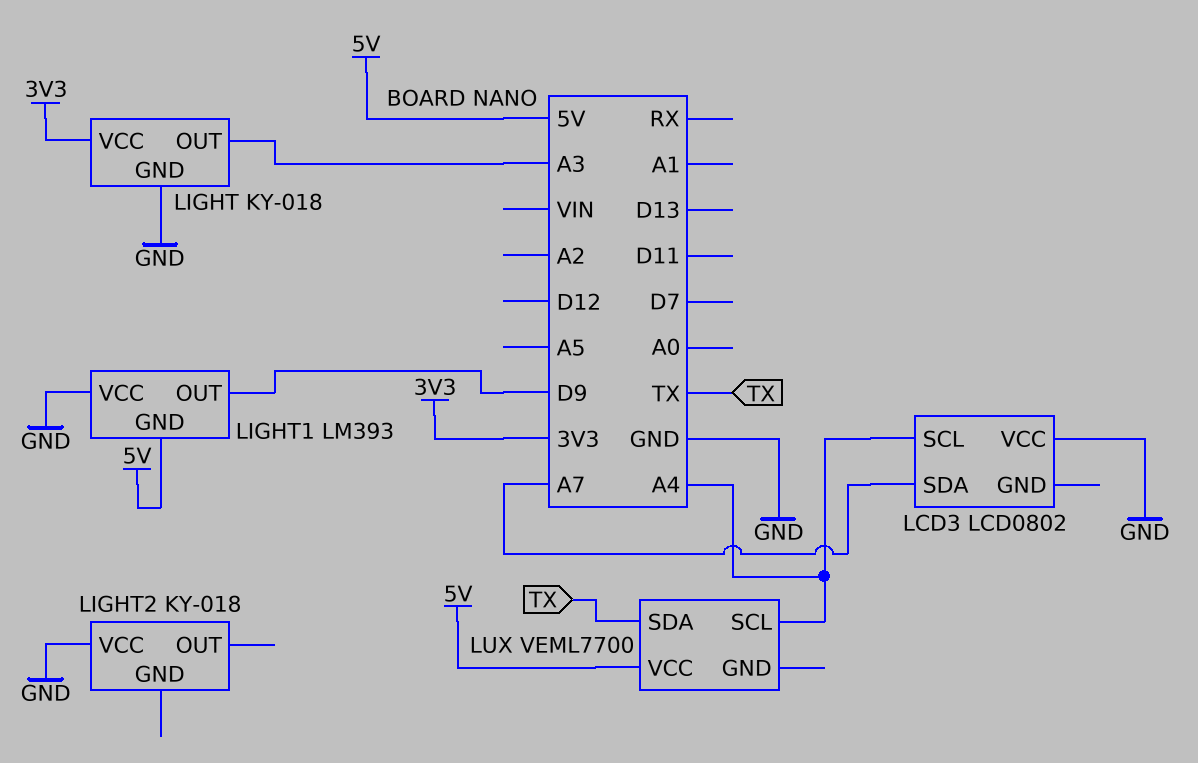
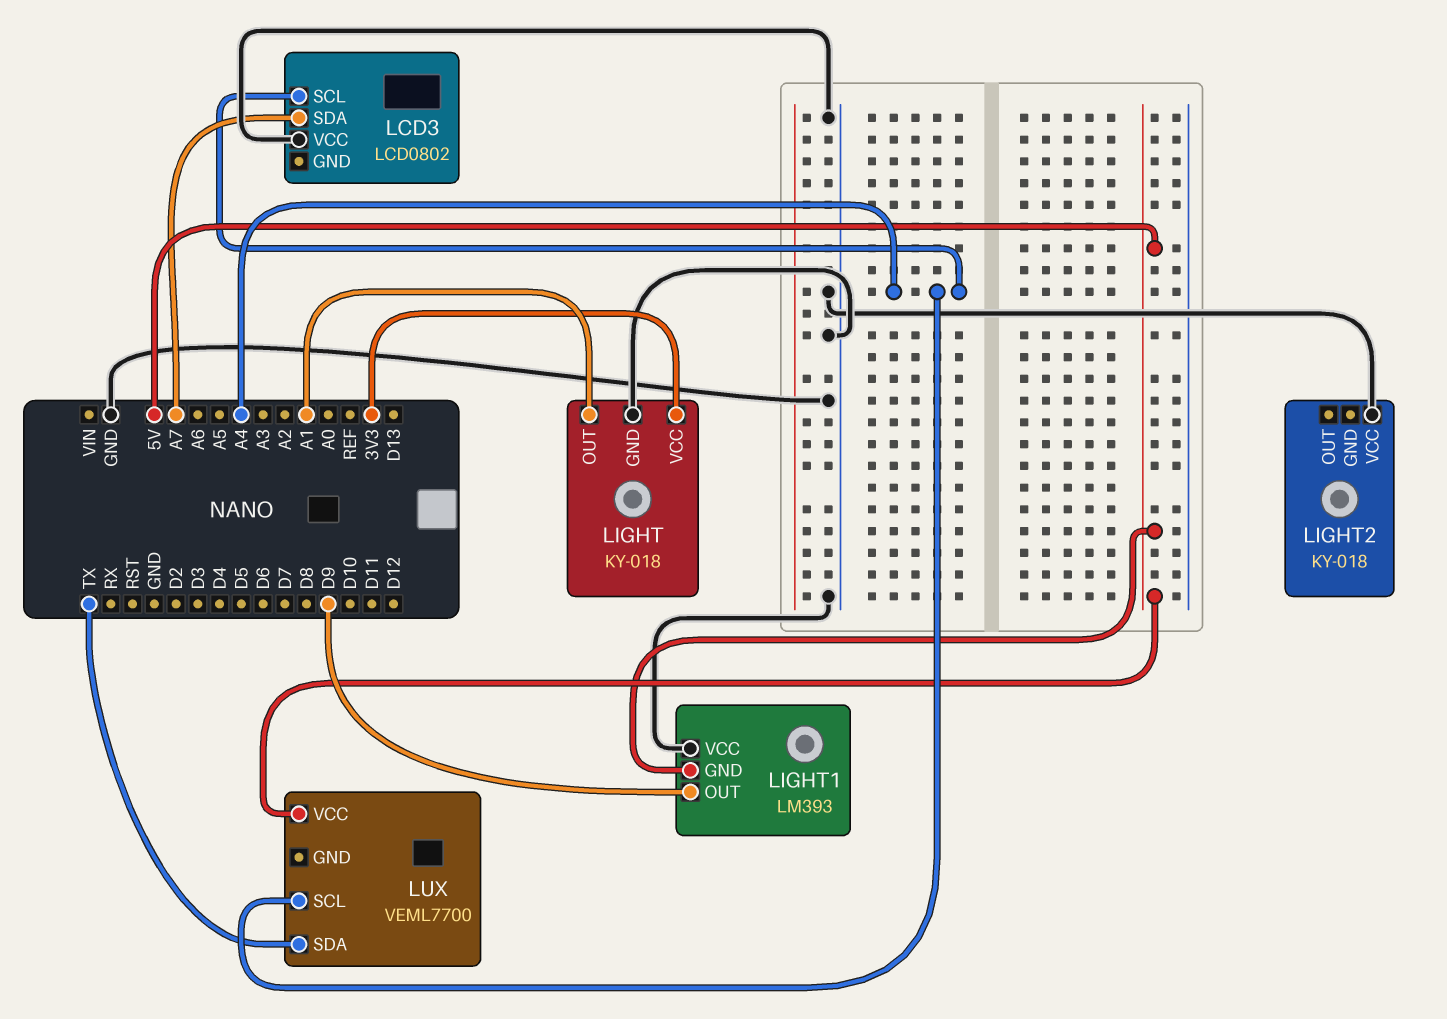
LIGHT pin OUT: A3 -> A1

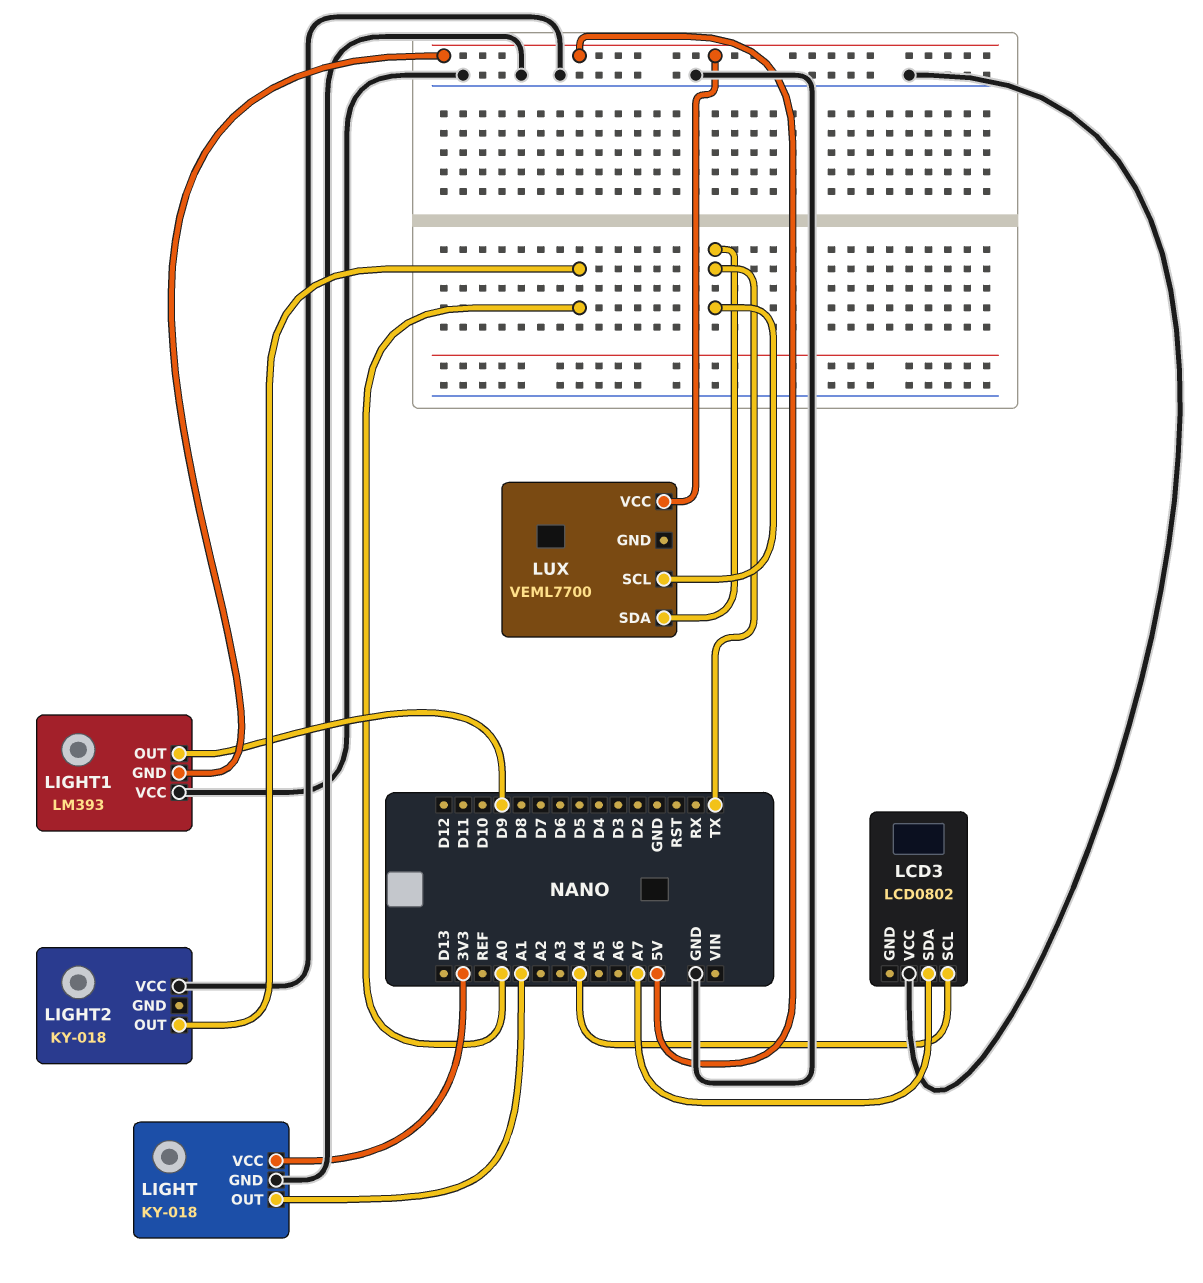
LIGHT2 pin OUT: none -> A0
LUX pin SCL: A4 -> TX

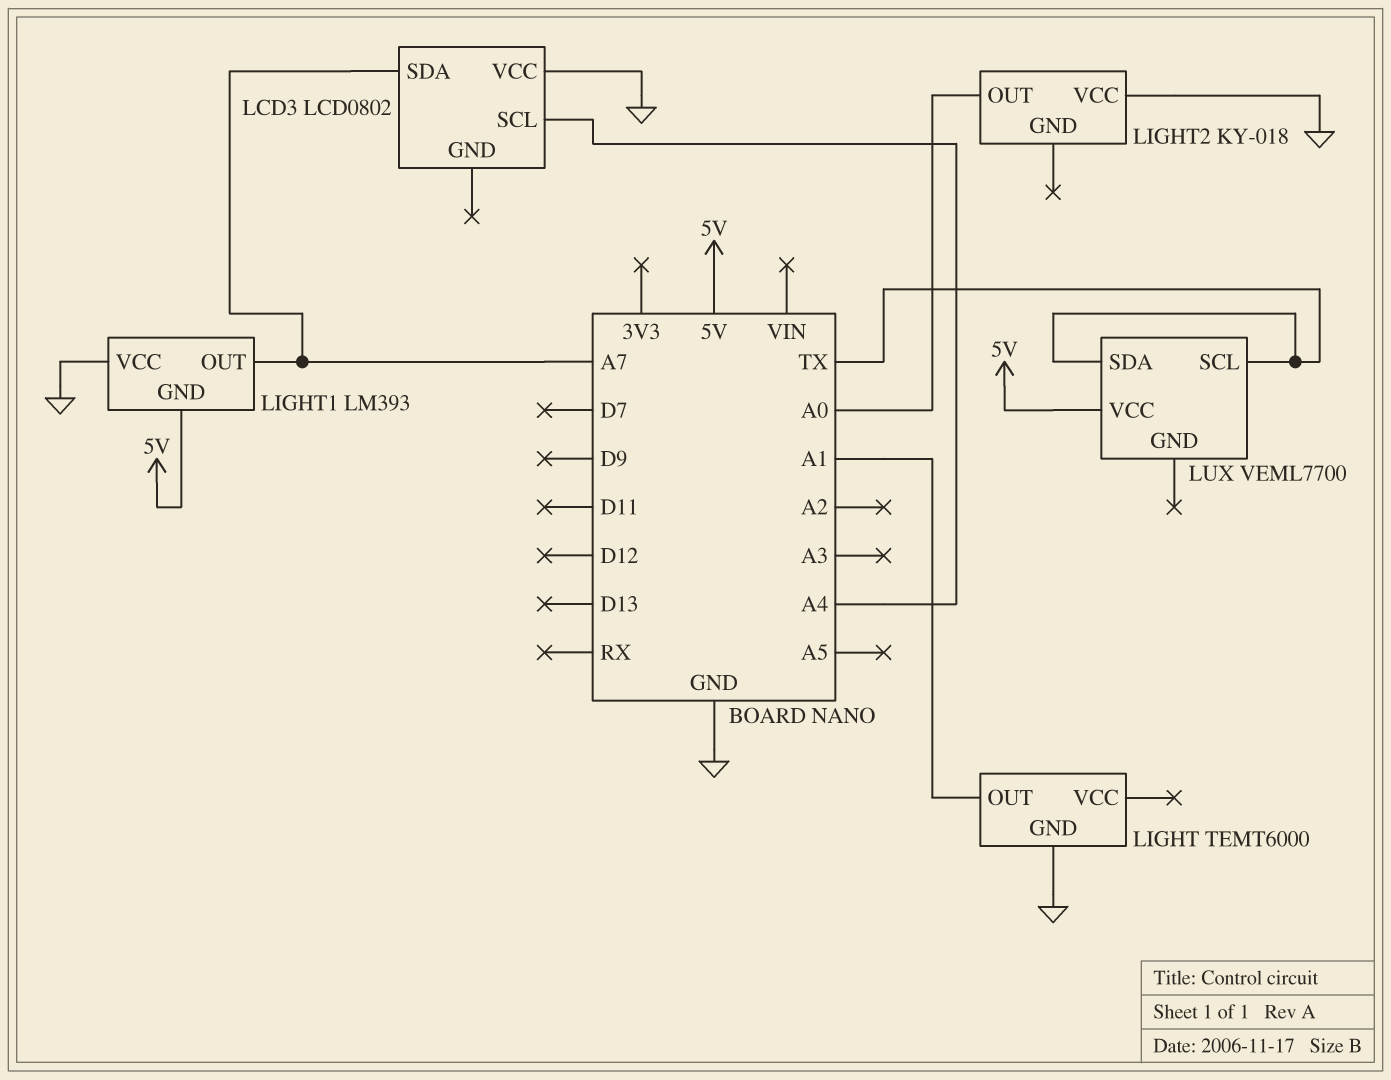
LIGHT: KY-018 -> TEMT6000
LIGHT pin VCC: 3V3 -> none
LIGHT1 pin OUT: D9 -> A7

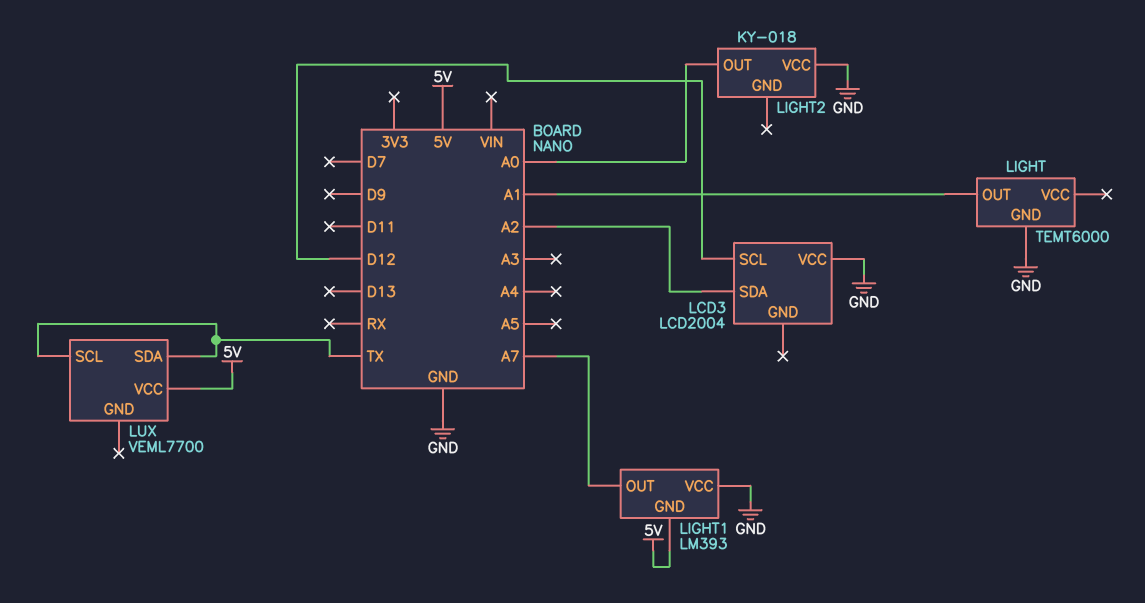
LCD3: LCD0802 -> LCD2004
LCD3 pin SCL: A4 -> D12
LCD3 pin SDA: A7 -> A2

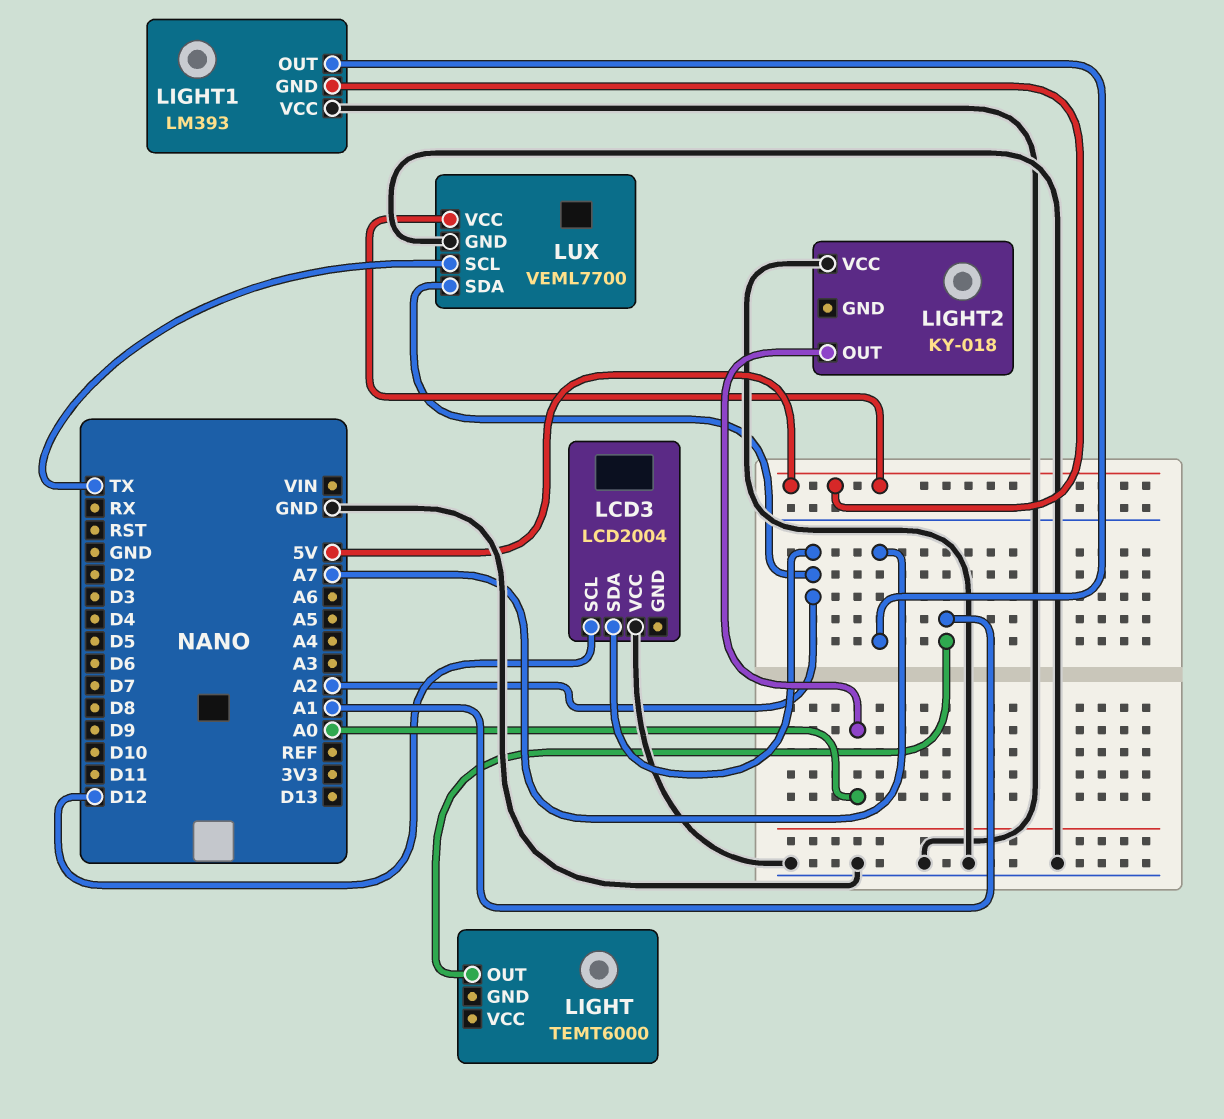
LIGHT pin GND: GND -> none
LUX pin GND: none -> GND
LUX pin SDA: TX -> A2

